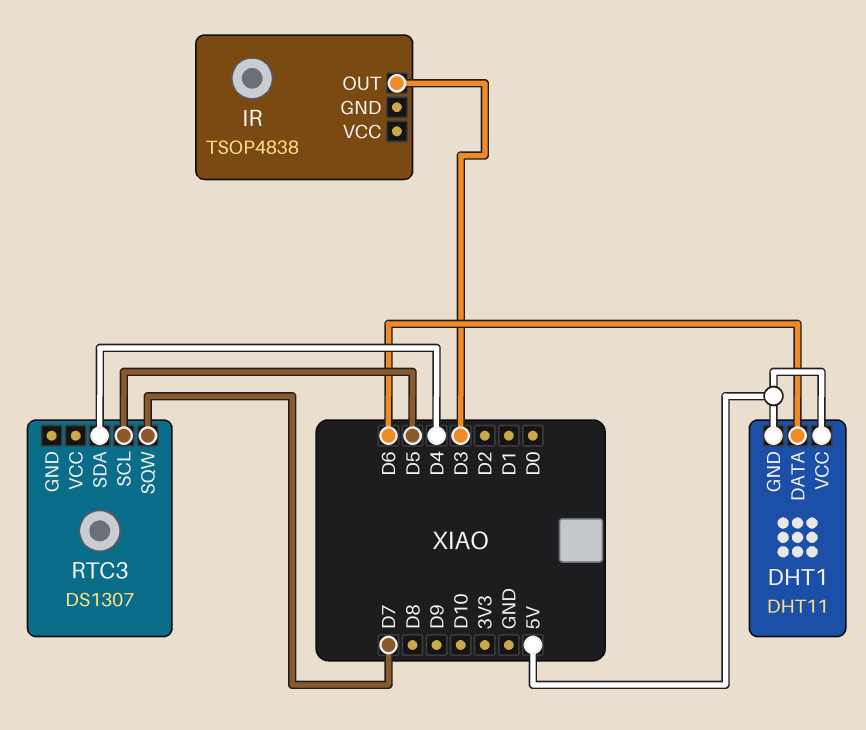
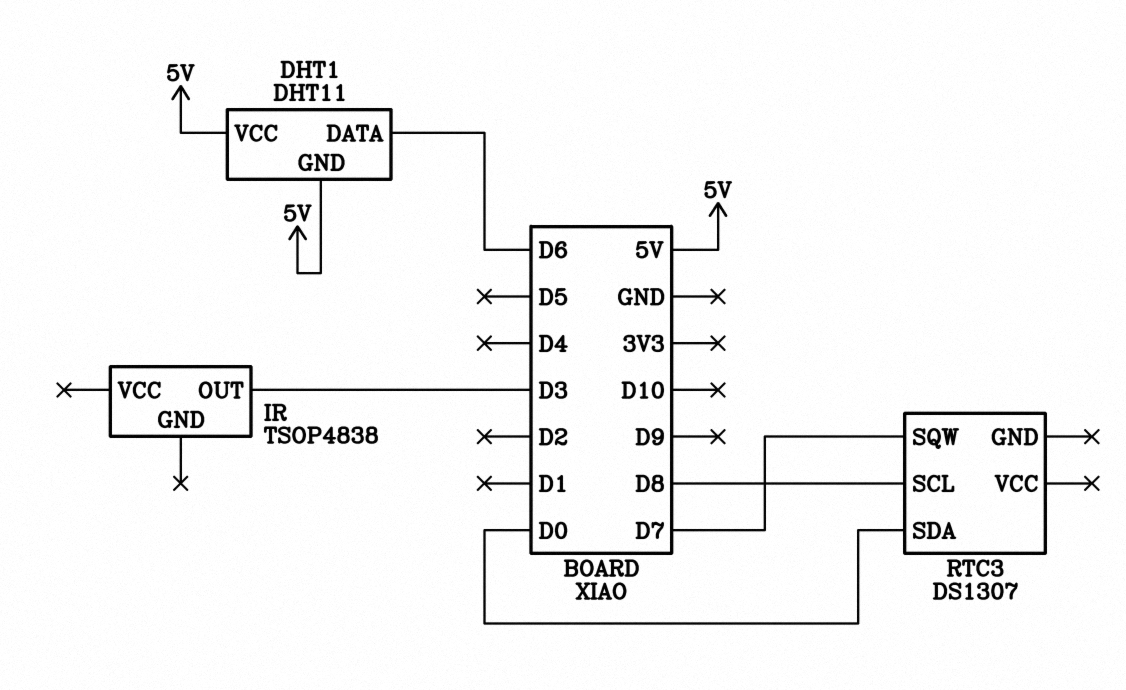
RTC3 pin SCL: D5 -> D8
RTC3 pin SDA: D4 -> D0

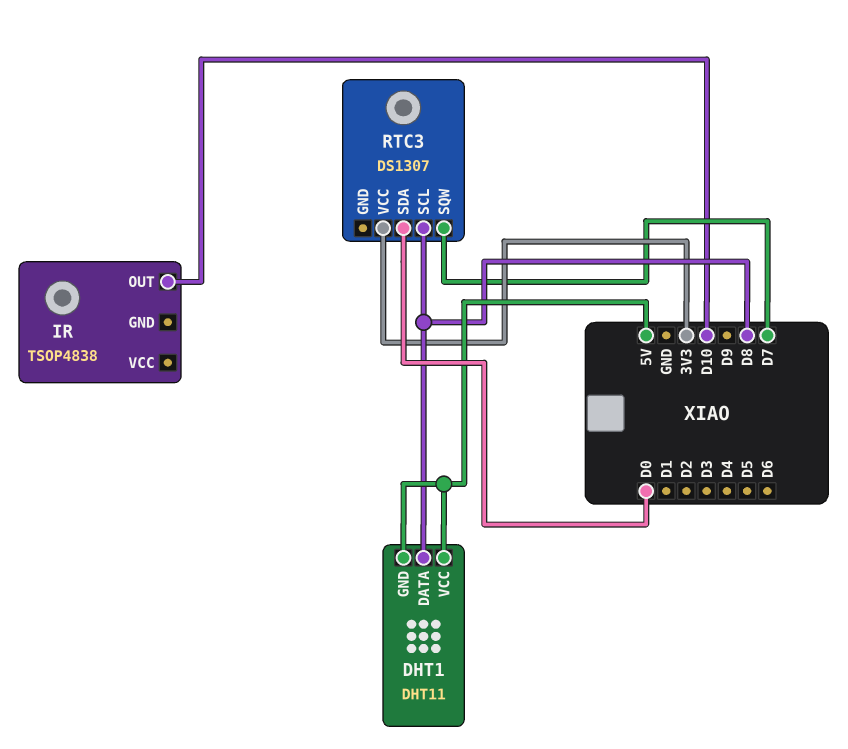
DHT1 pin DATA: D6 -> D8
IR pin OUT: D3 -> D10
RTC3 pin VCC: none -> 3V3

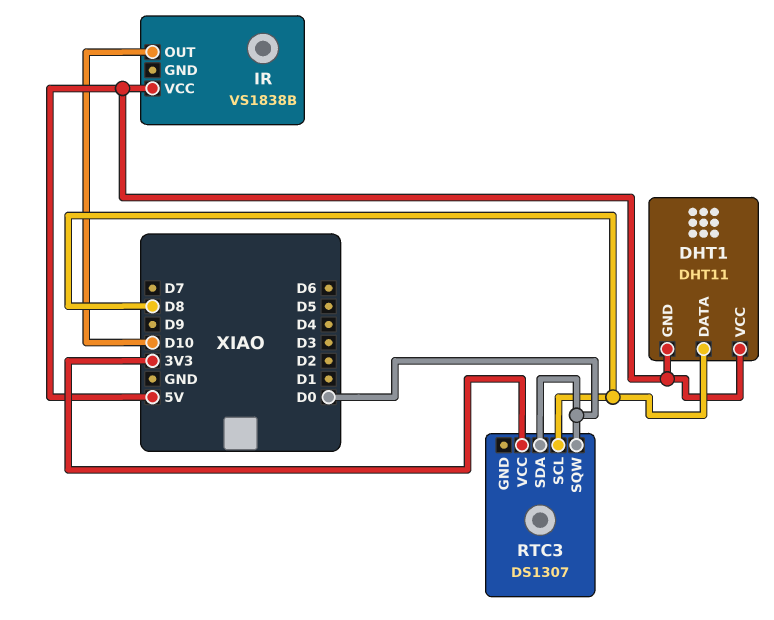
IR: TSOP4838 -> VS1838B
IR pin VCC: none -> 5V
RTC3 pin SQW: D7 -> D0

